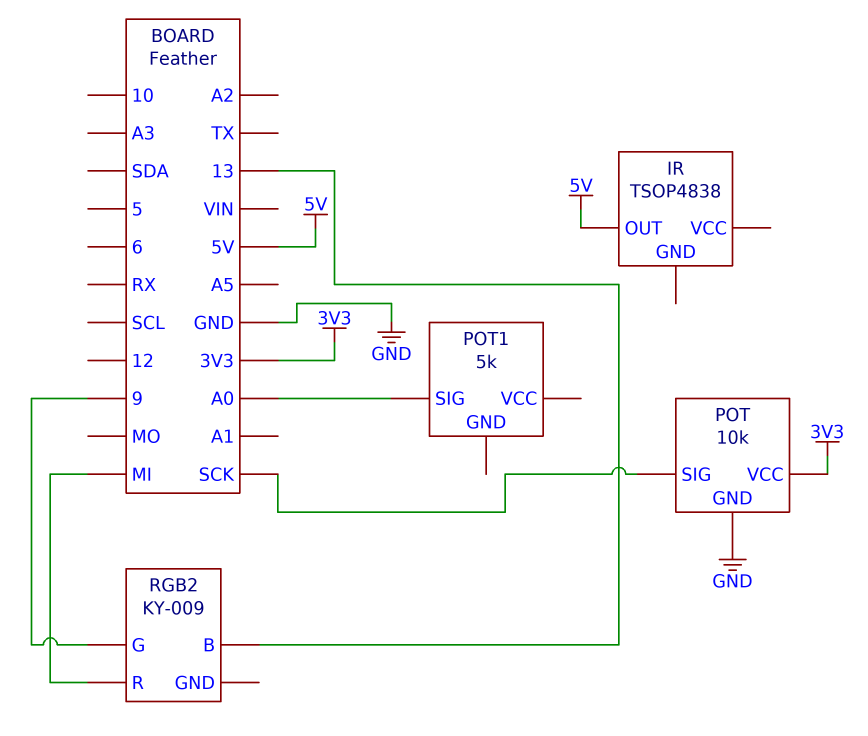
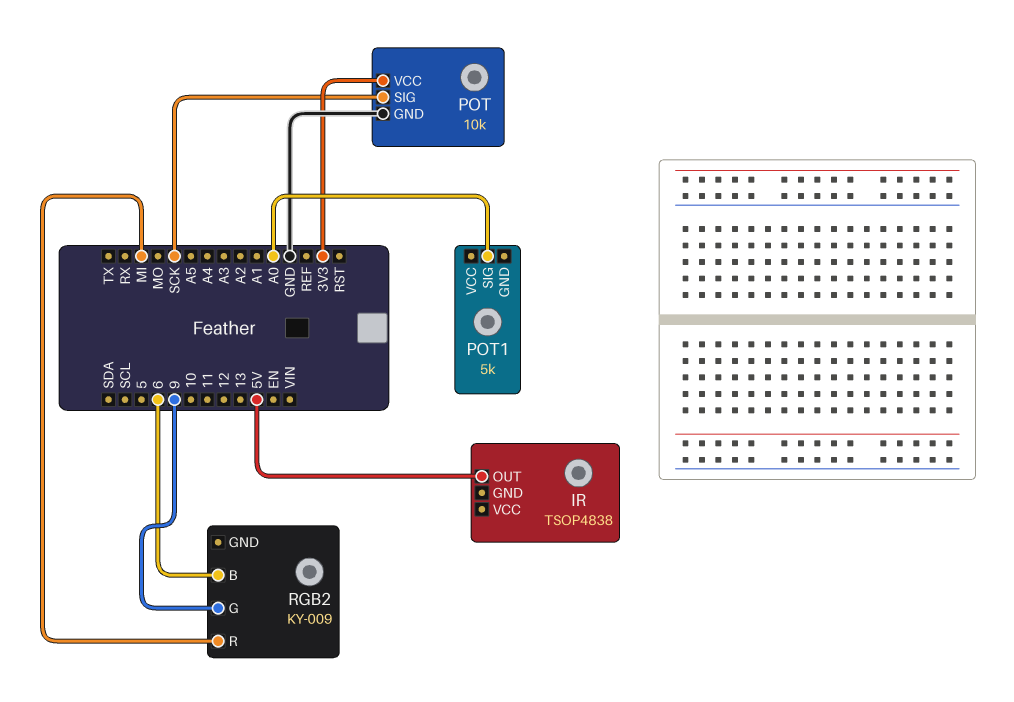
RGB2 pin B: 13 -> 6

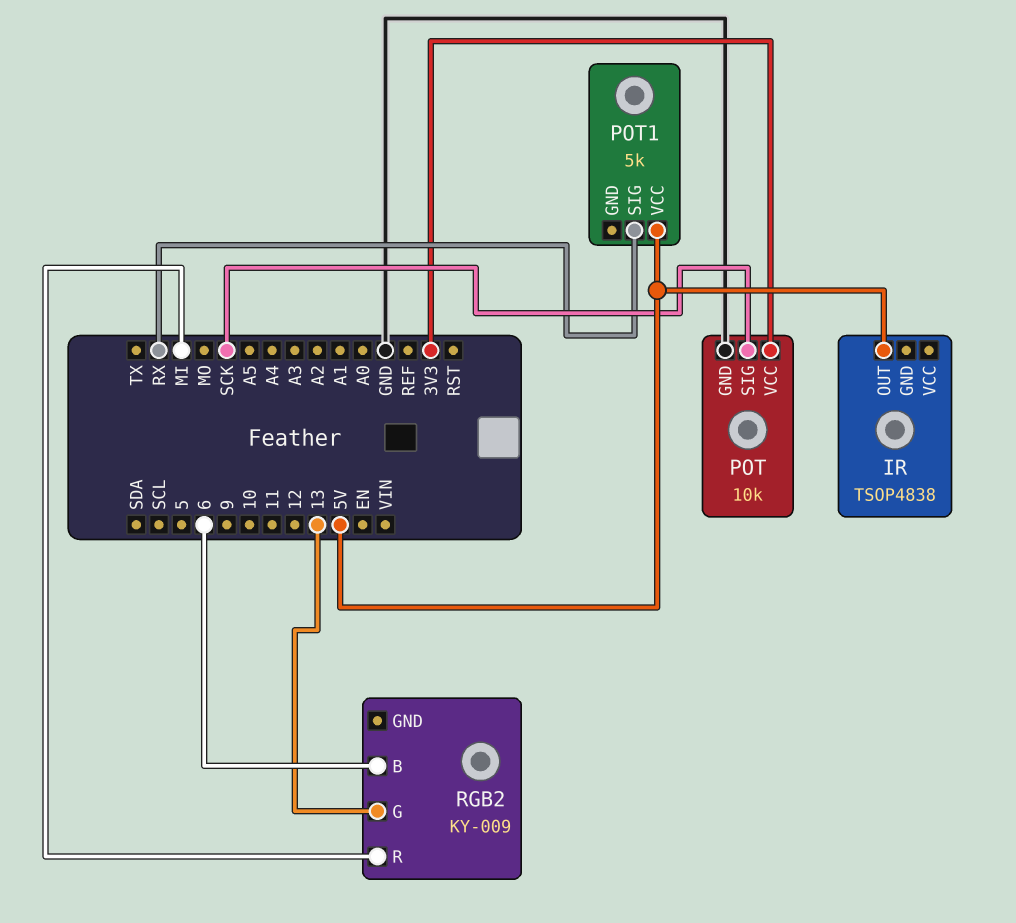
POT1 pin SIG: A0 -> RX
POT1 pin VCC: none -> 5V
RGB2 pin G: 9 -> 13

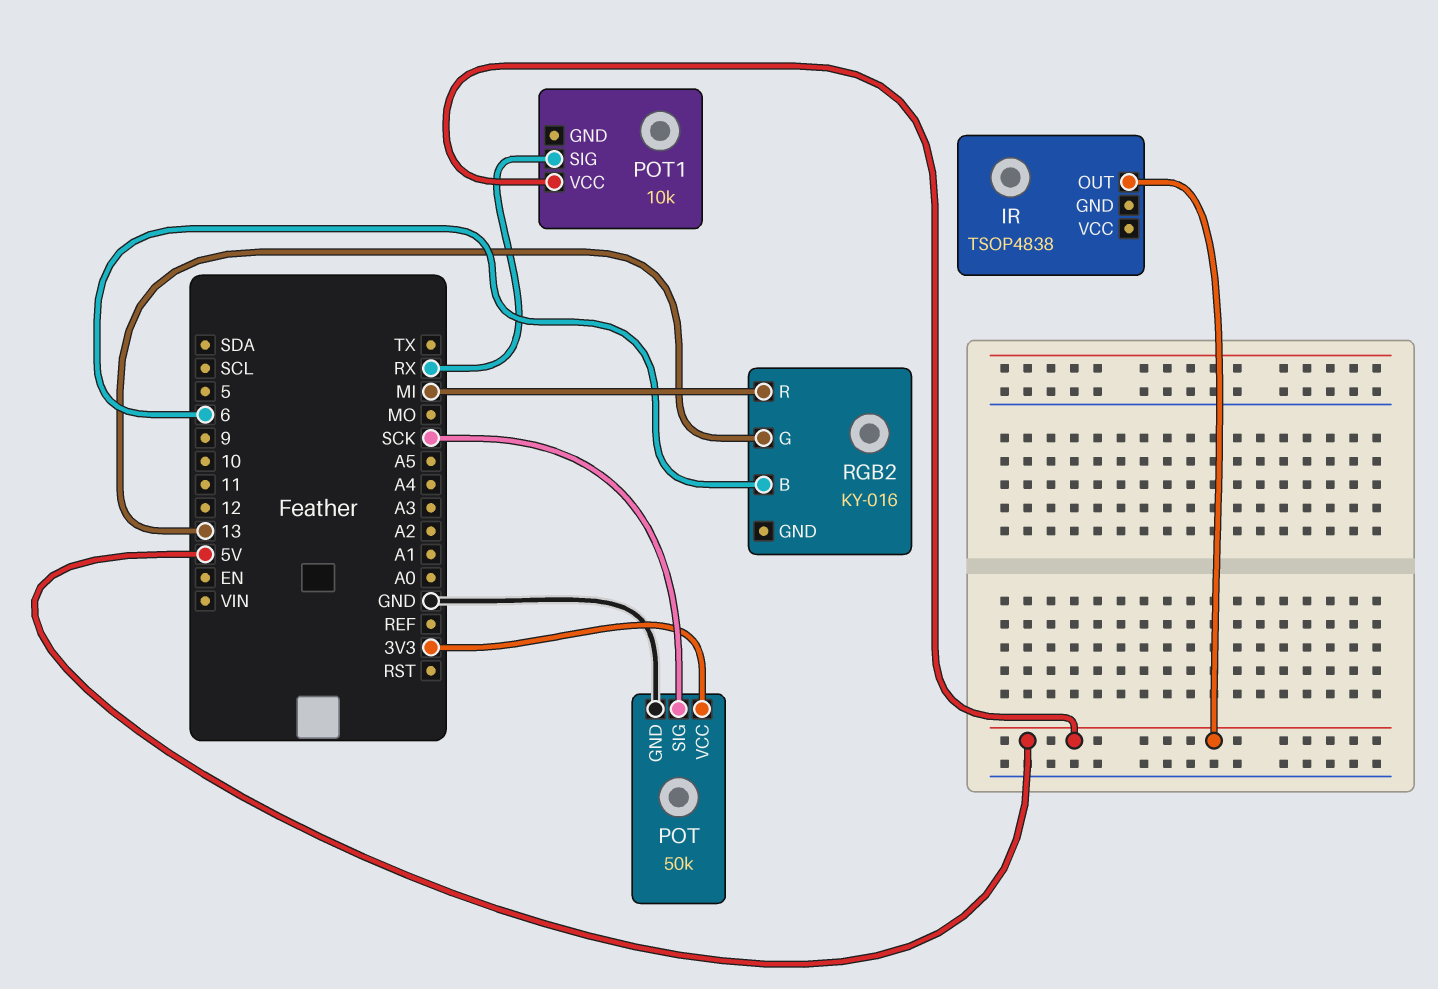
POT: 10k -> 50k
POT1: 5k -> 10k
RGB2: KY-009 -> KY-016

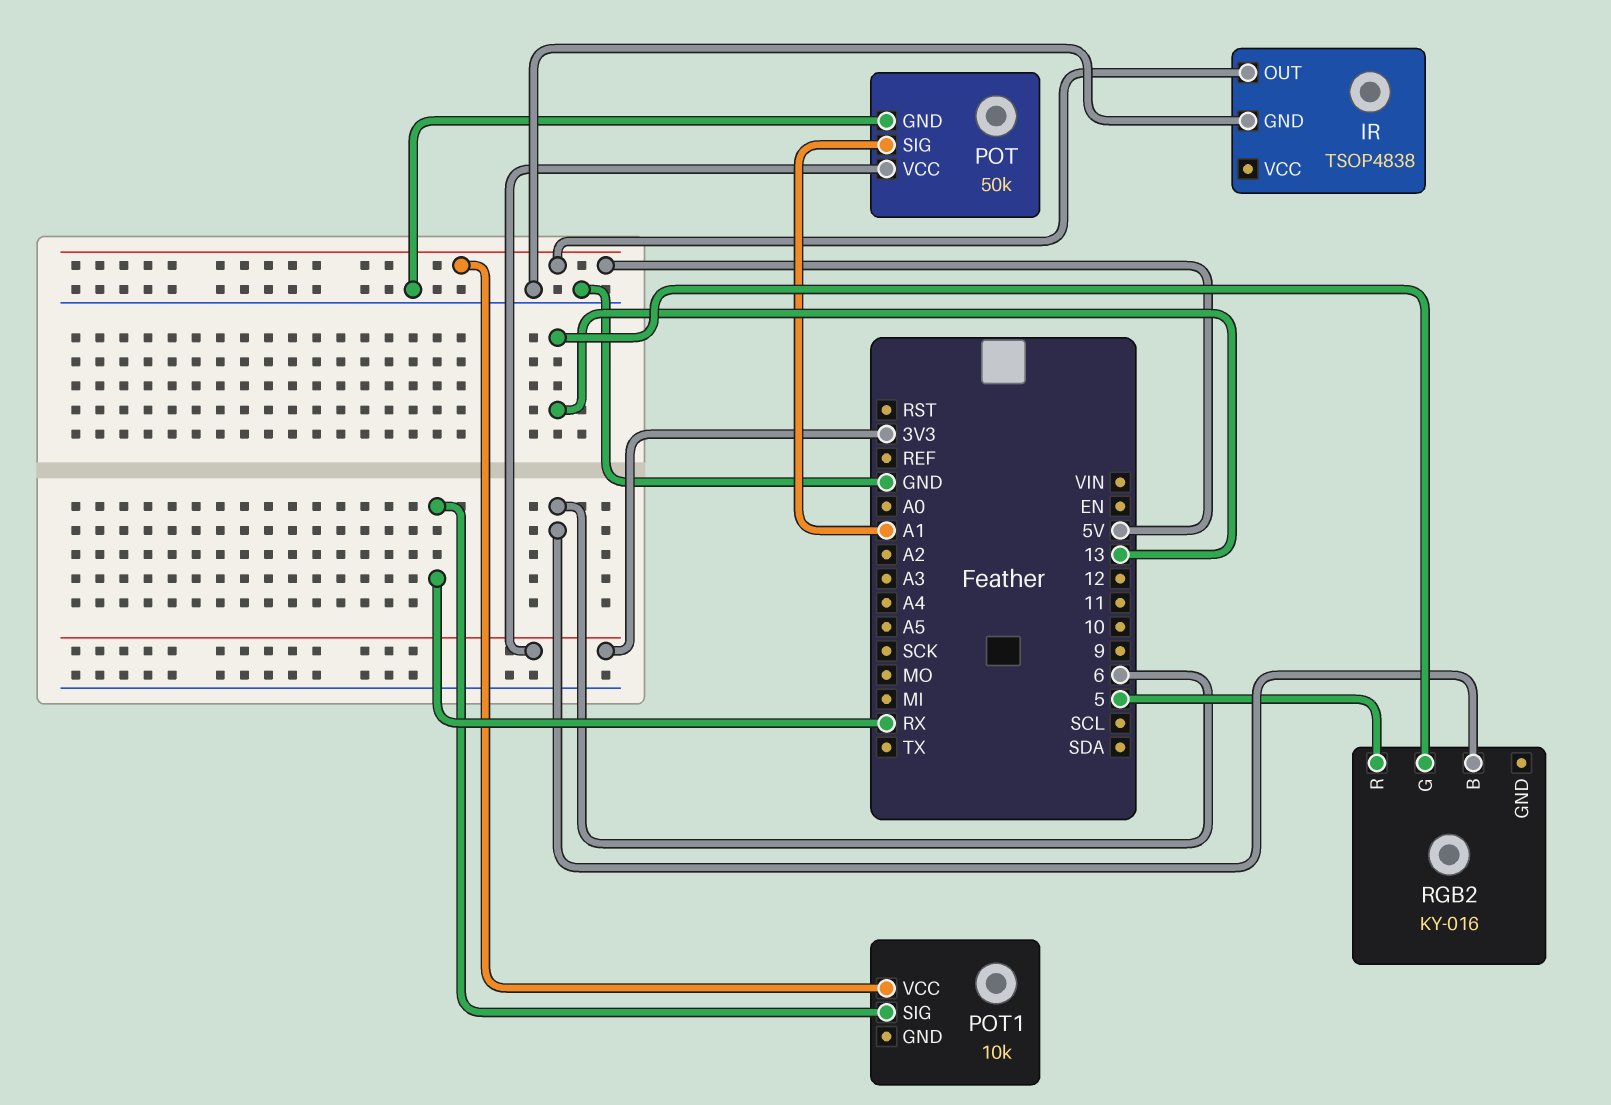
IR pin GND: none -> GND
POT pin SIG: SCK -> A1
RGB2 pin R: MI -> 5

